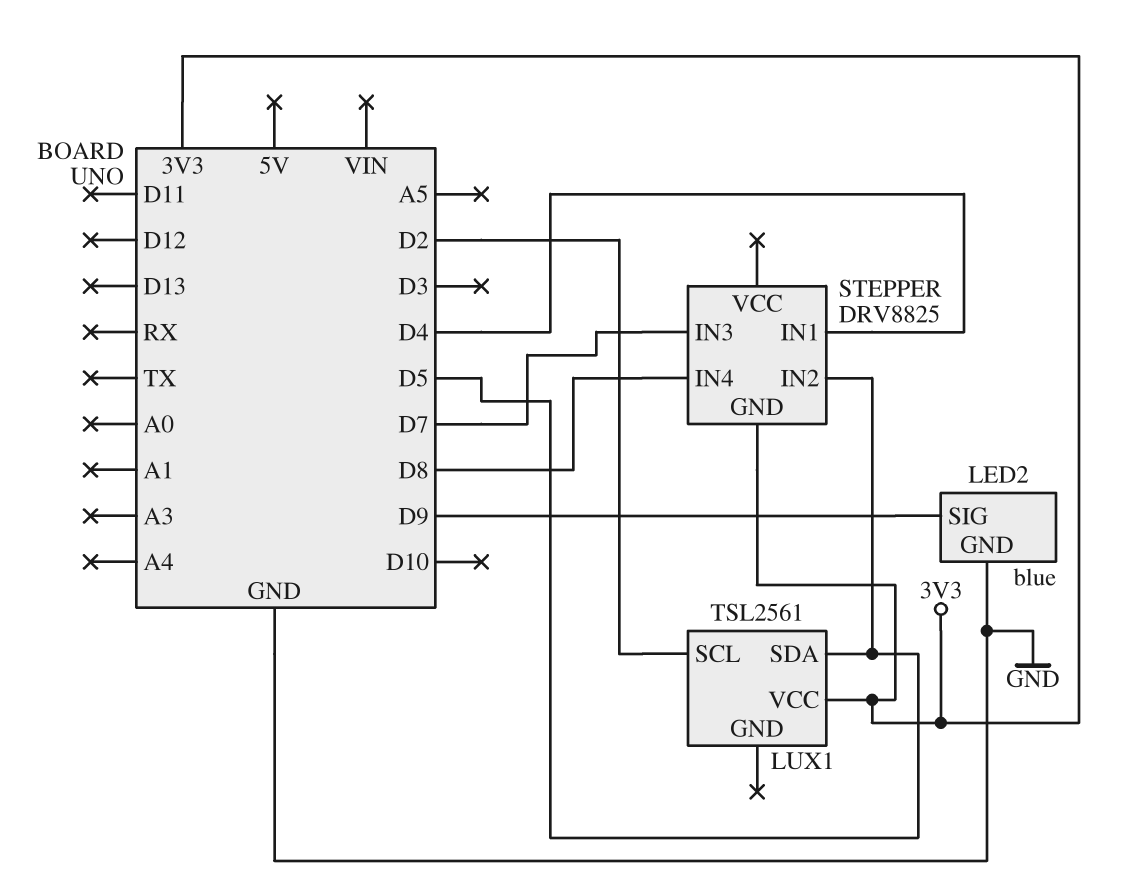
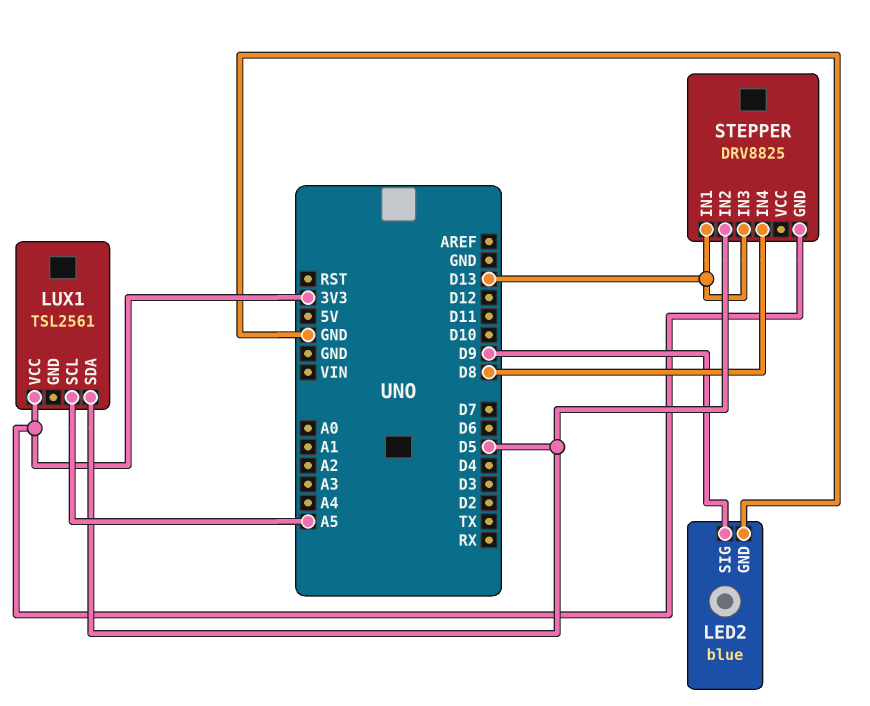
LUX1 pin SCL: D2 -> A5
STEPPER pin IN1: D4 -> D13
STEPPER pin IN3: D7 -> D13

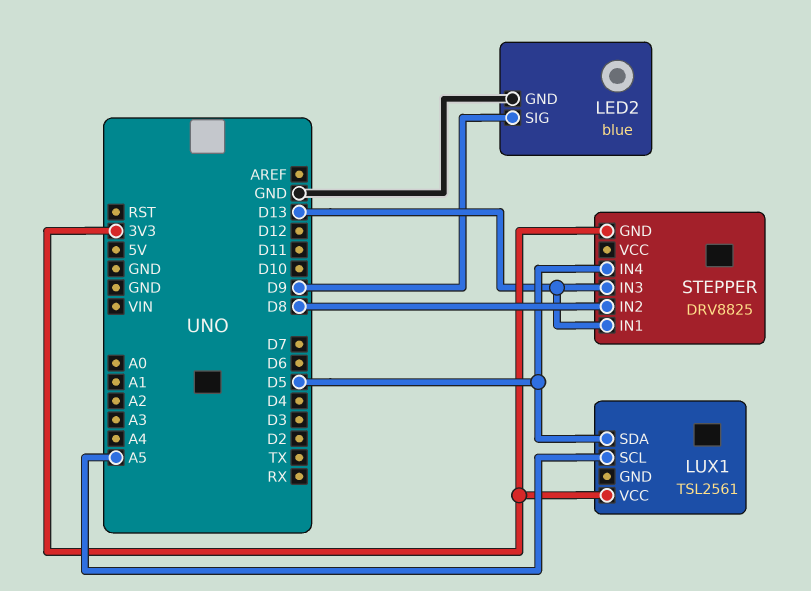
STEPPER pin IN2: D5 -> D8
STEPPER pin IN4: D8 -> D5

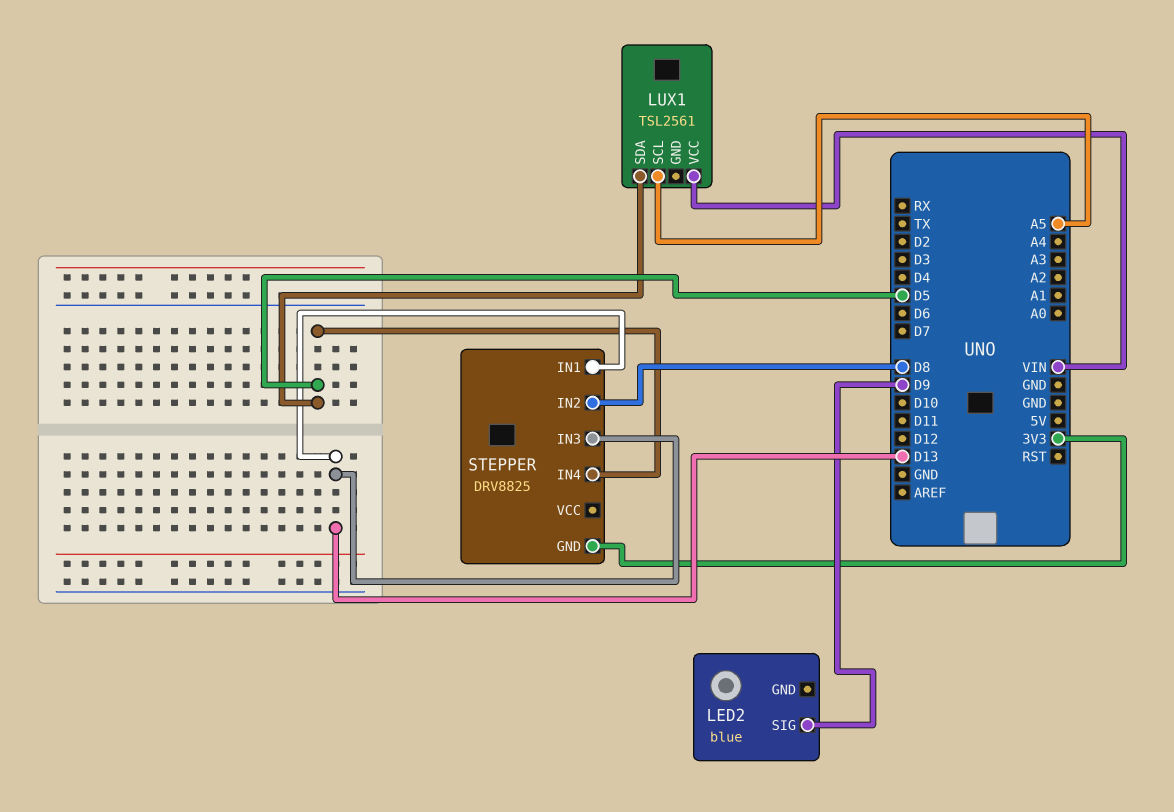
LED2 pin GND: GND -> none
LUX1 pin VCC: 3V3 -> VIN

